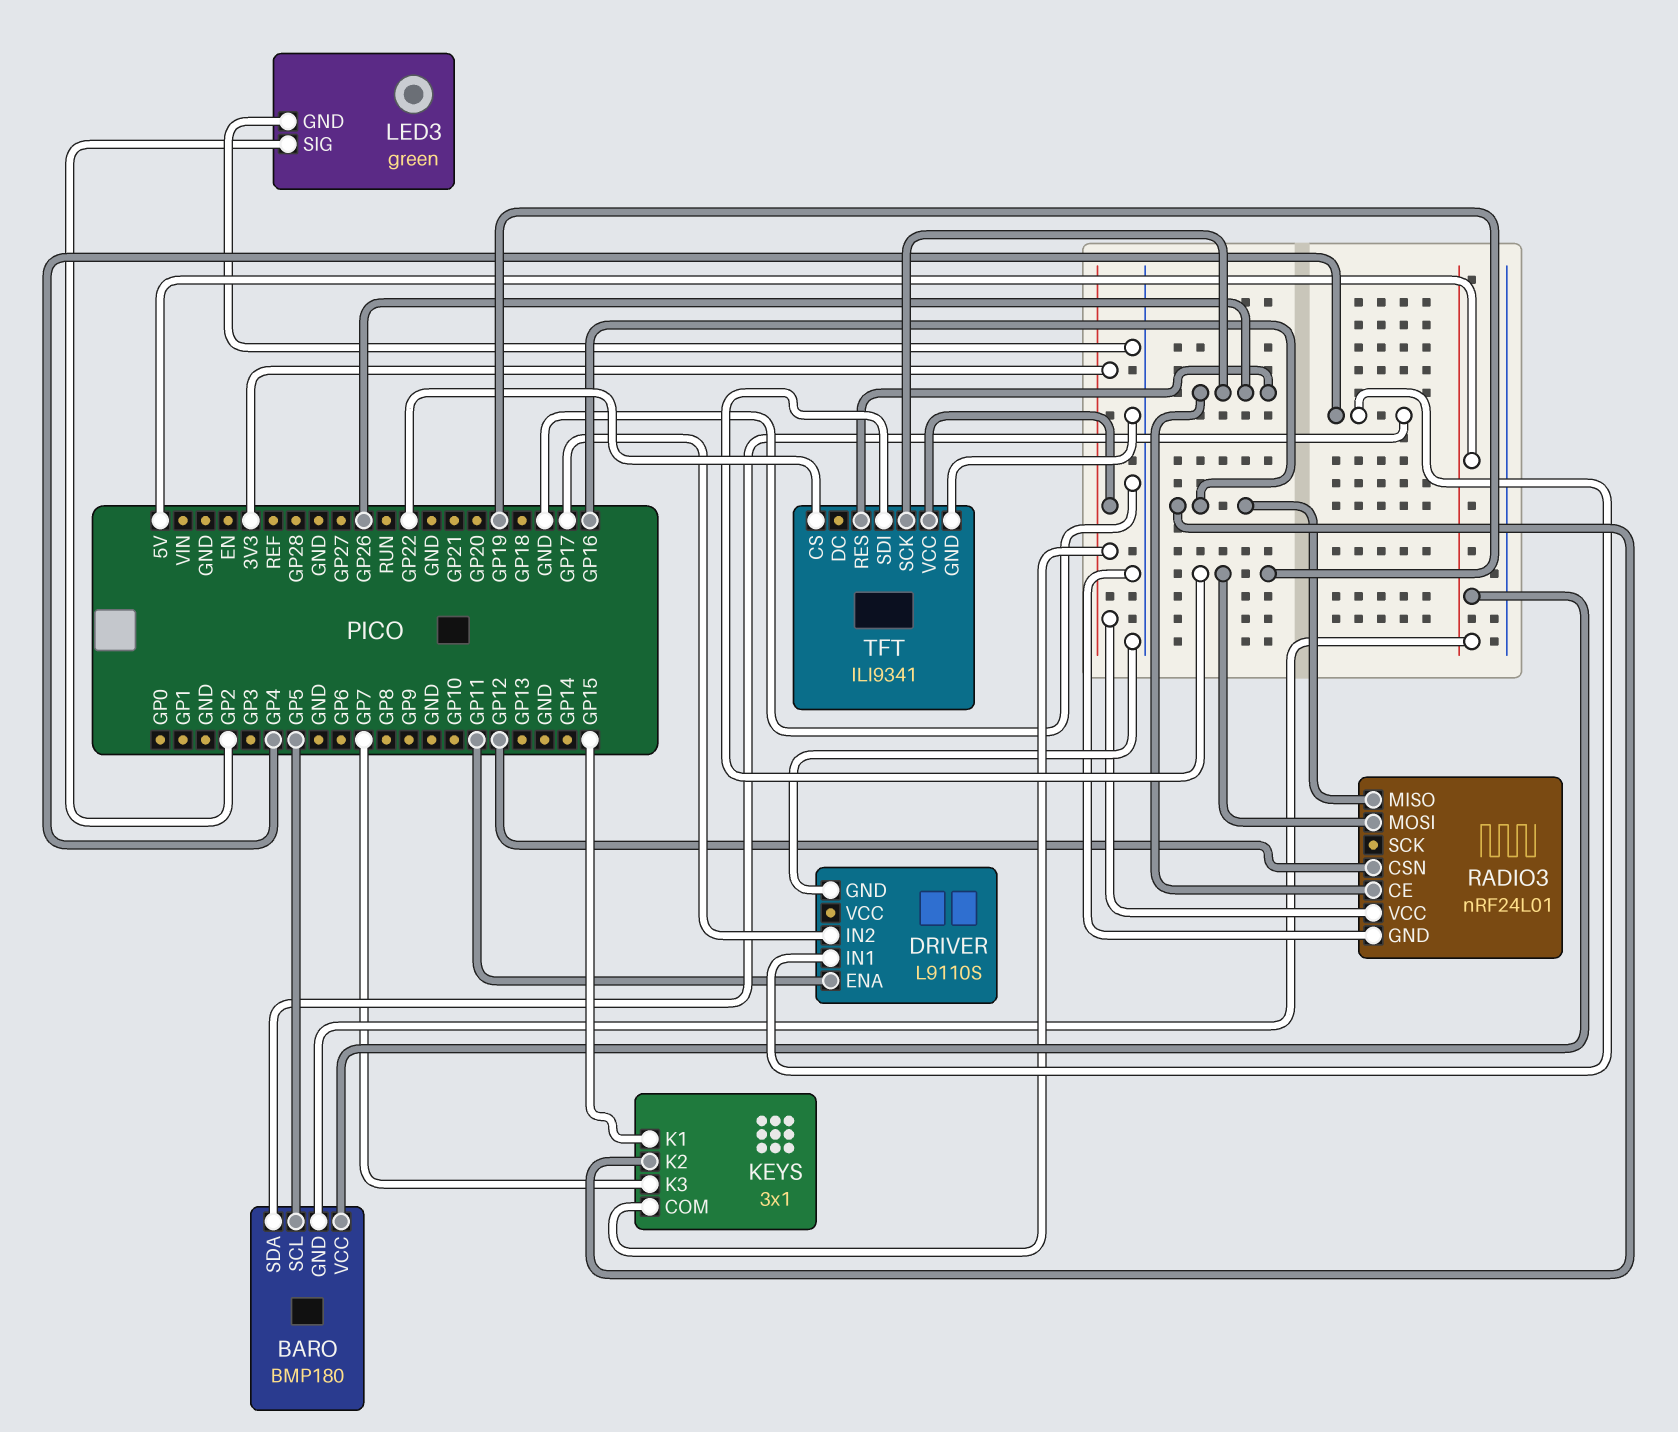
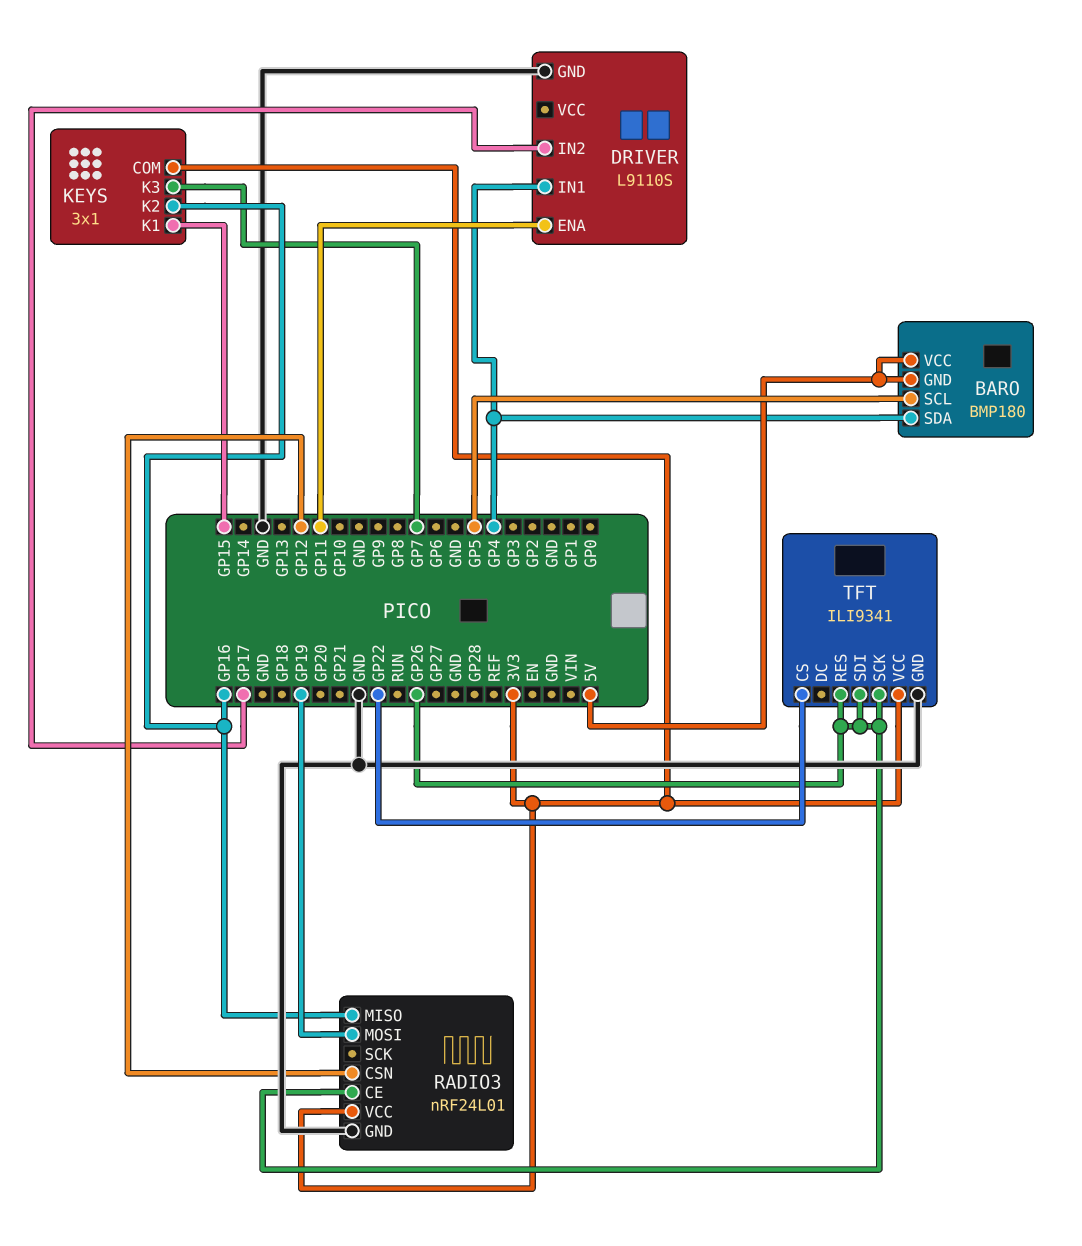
LED3: green -> none
LED3 pin GND: GND -> none
LED3 pin SIG: GP2 -> none
TFT pin SDI: GP19 -> GP26

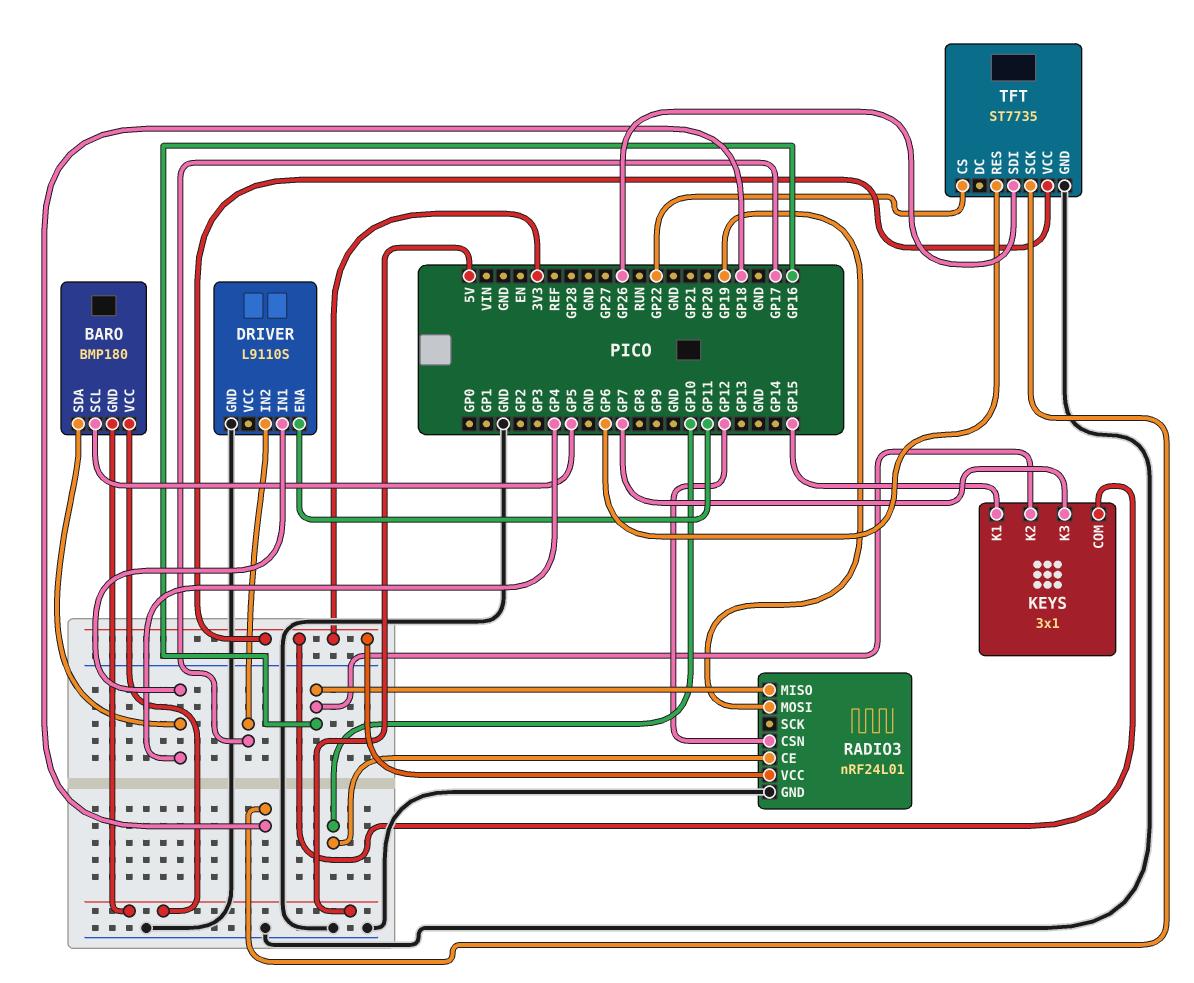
RADIO3 pin CE: GP26 -> GP10
TFT: ILI9341 -> ST7735
TFT pin RES: GP26 -> GP6
TFT pin SCK: GP26 -> GP18

